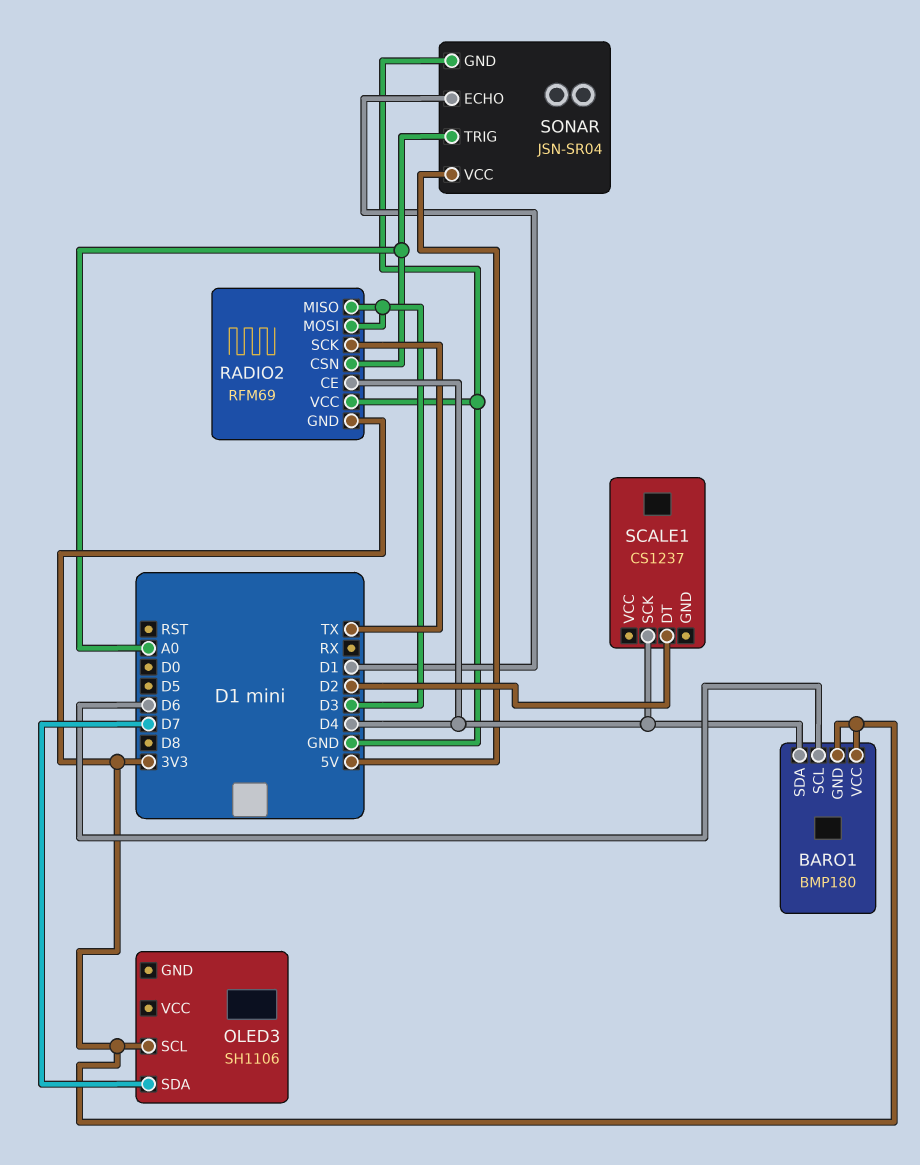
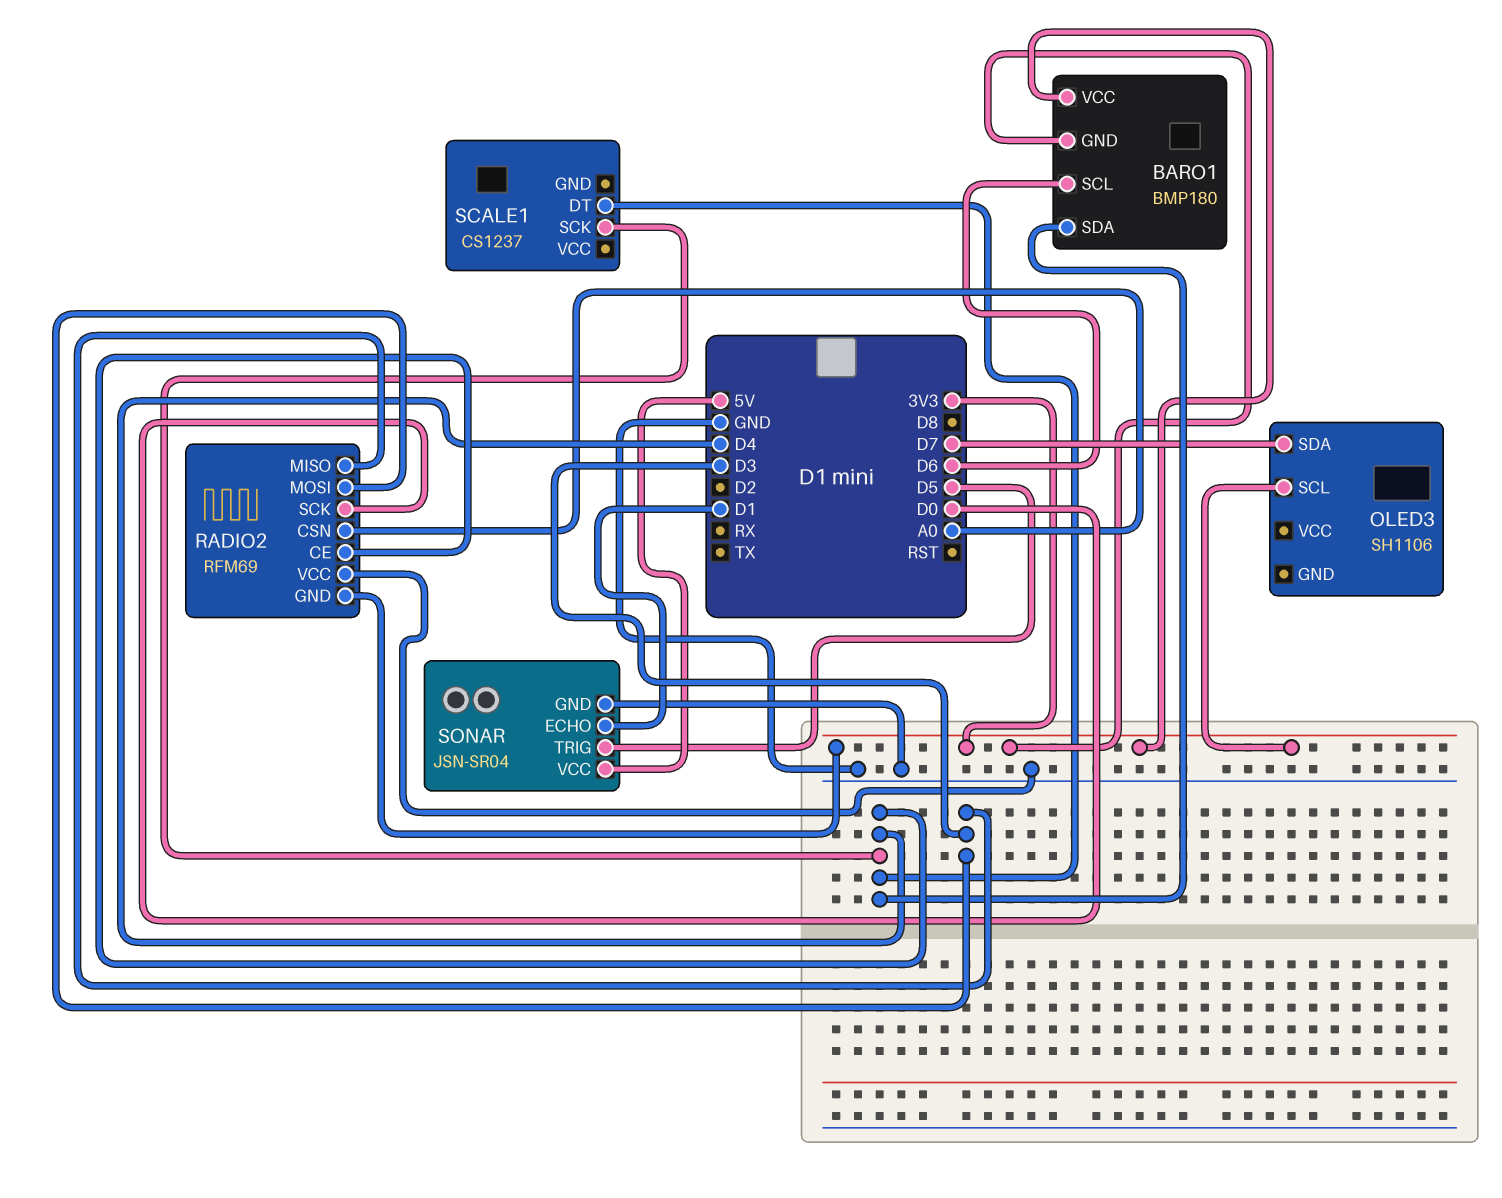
RADIO2 pin SCK: TX -> D0
SCALE1 pin DT: D2 -> D4
SONAR pin TRIG: A0 -> D5

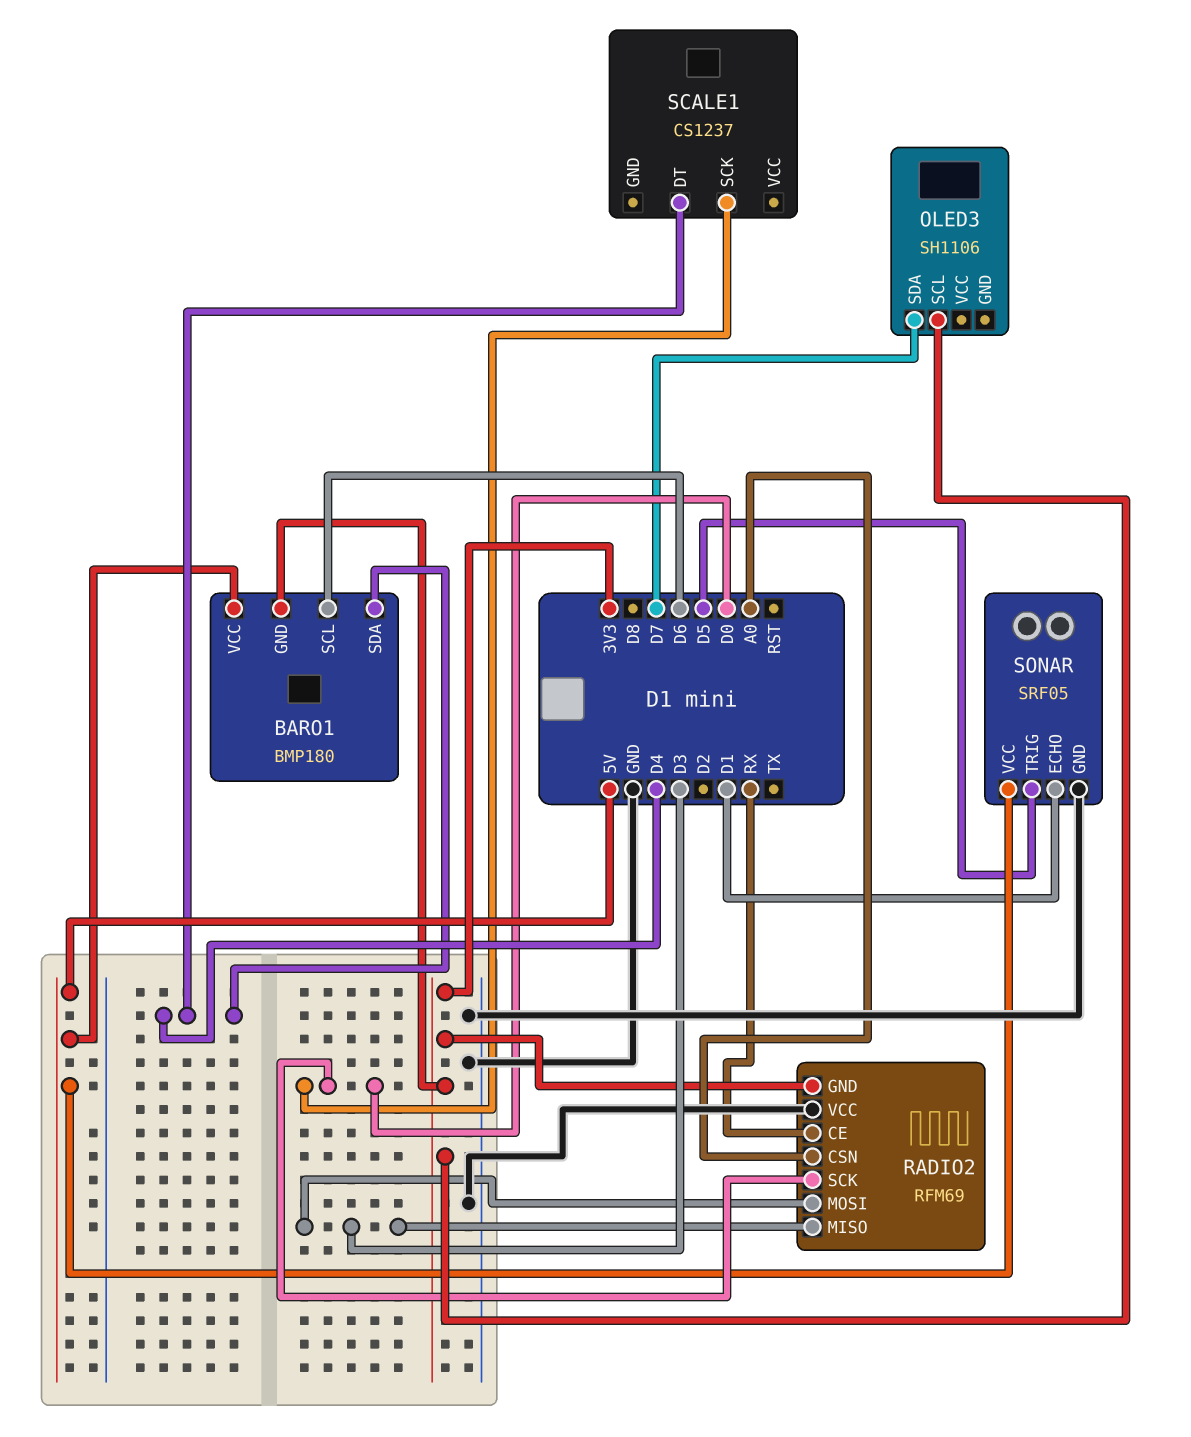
BARO1 pin VCC: 3V3 -> 5V
RADIO2 pin CE: D4 -> RX
SCALE1 pin SCK: D4 -> D0
SONAR: JSN-SR04 -> SRF05

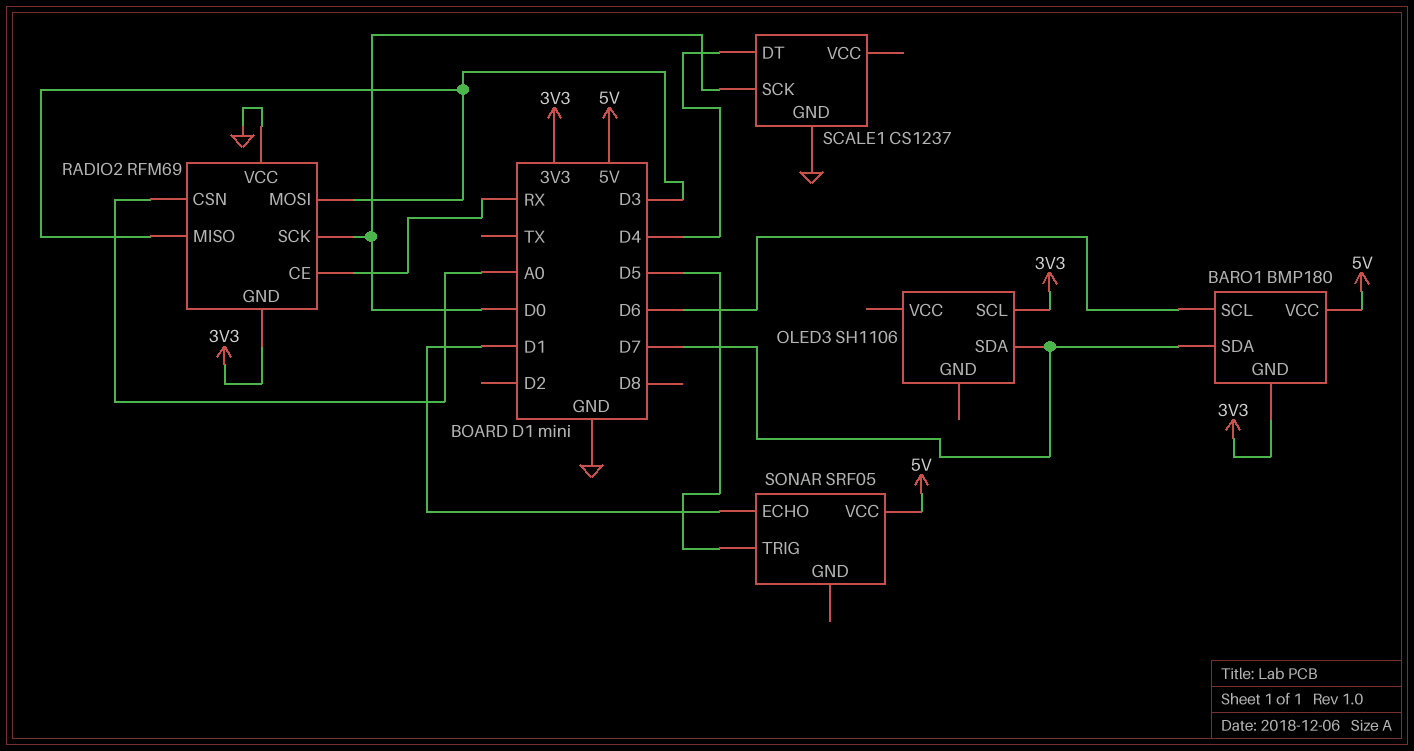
BARO1 pin SDA: D4 -> D7
SCALE1 pin GND: none -> GND
SONAR pin GND: GND -> none

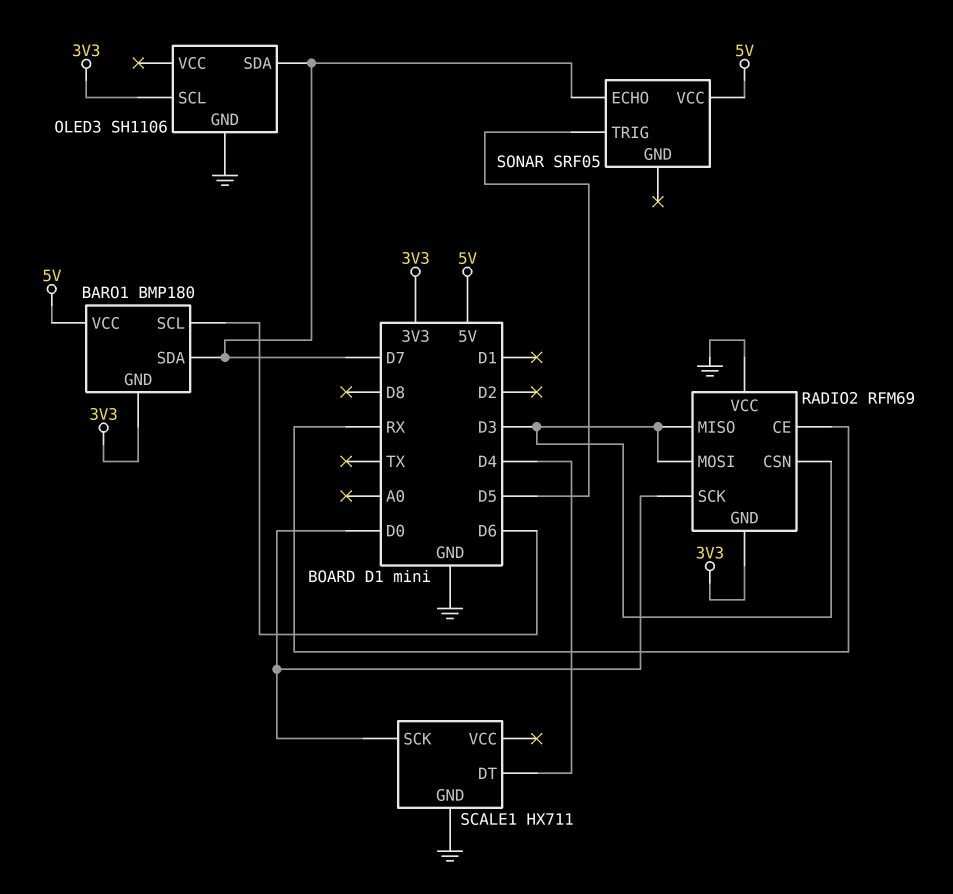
OLED3 pin GND: none -> GND
RADIO2 pin CSN: A0 -> D3
SCALE1: CS1237 -> HX711
SONAR pin ECHO: D1 -> D7

